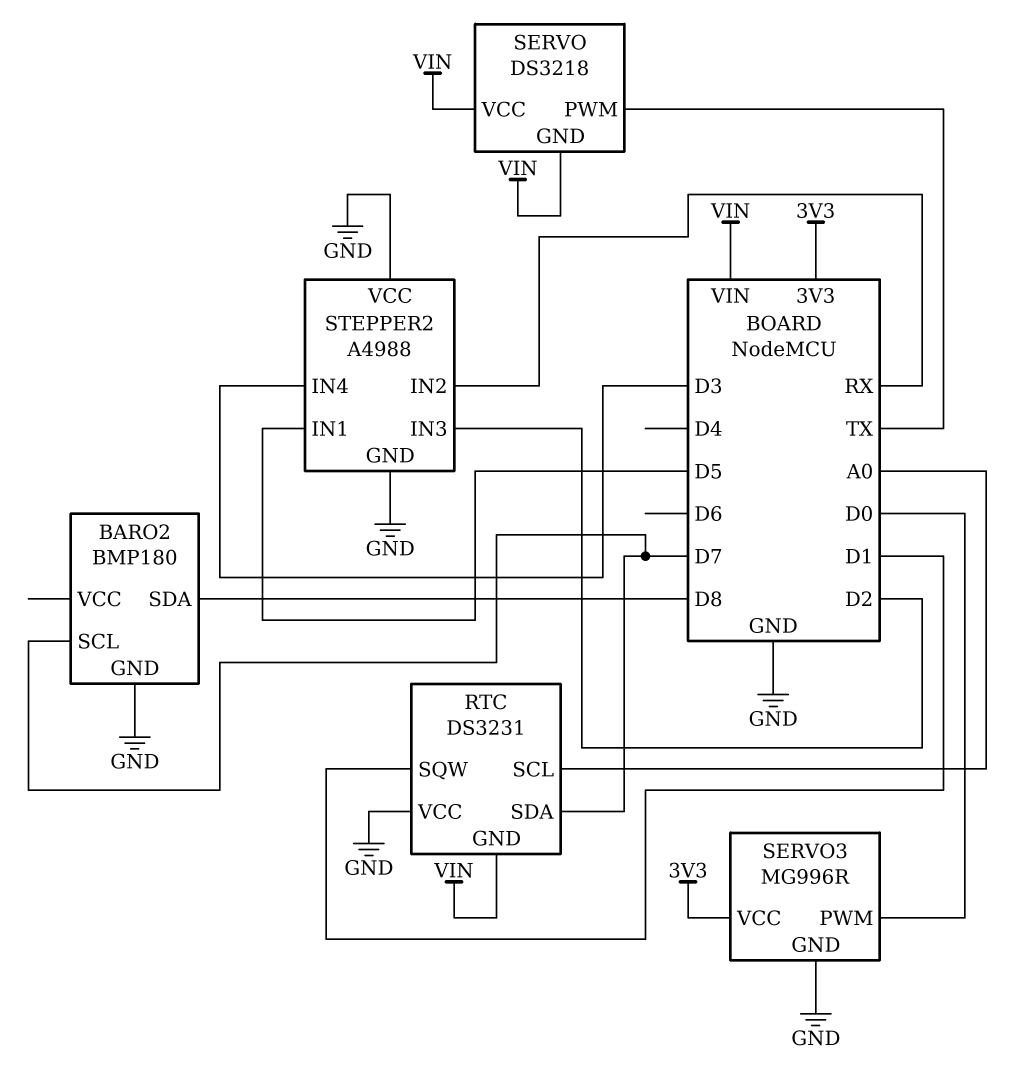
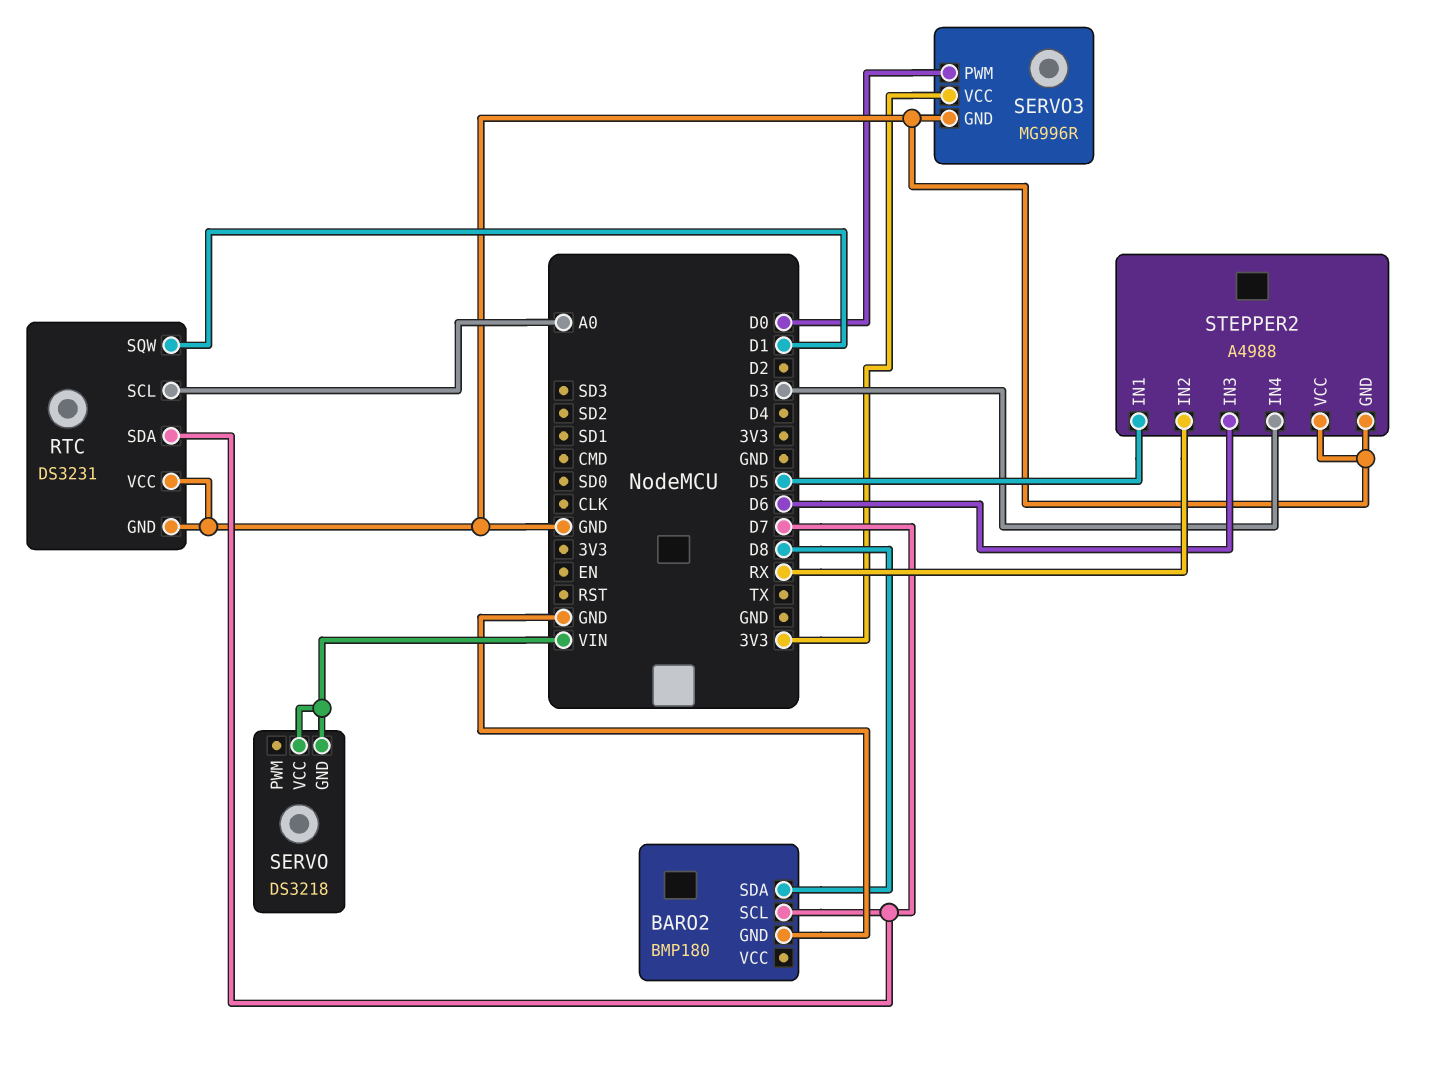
RTC pin GND: VIN -> GND
SERVO pin PWM: TX -> none
STEPPER2 pin IN3: D2 -> D6

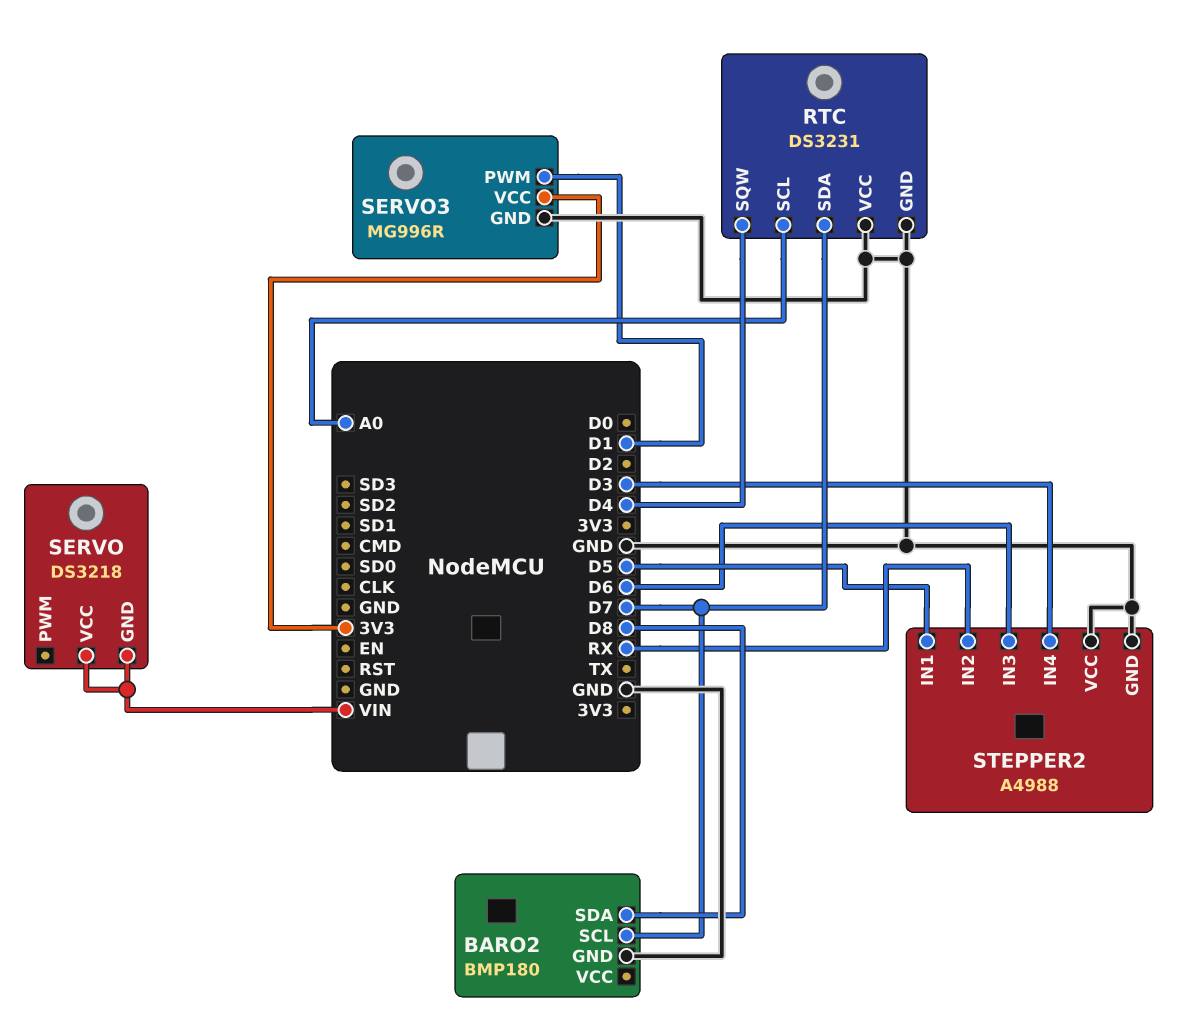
RTC pin SQW: D1 -> D4
SERVO3 pin PWM: D0 -> D1

